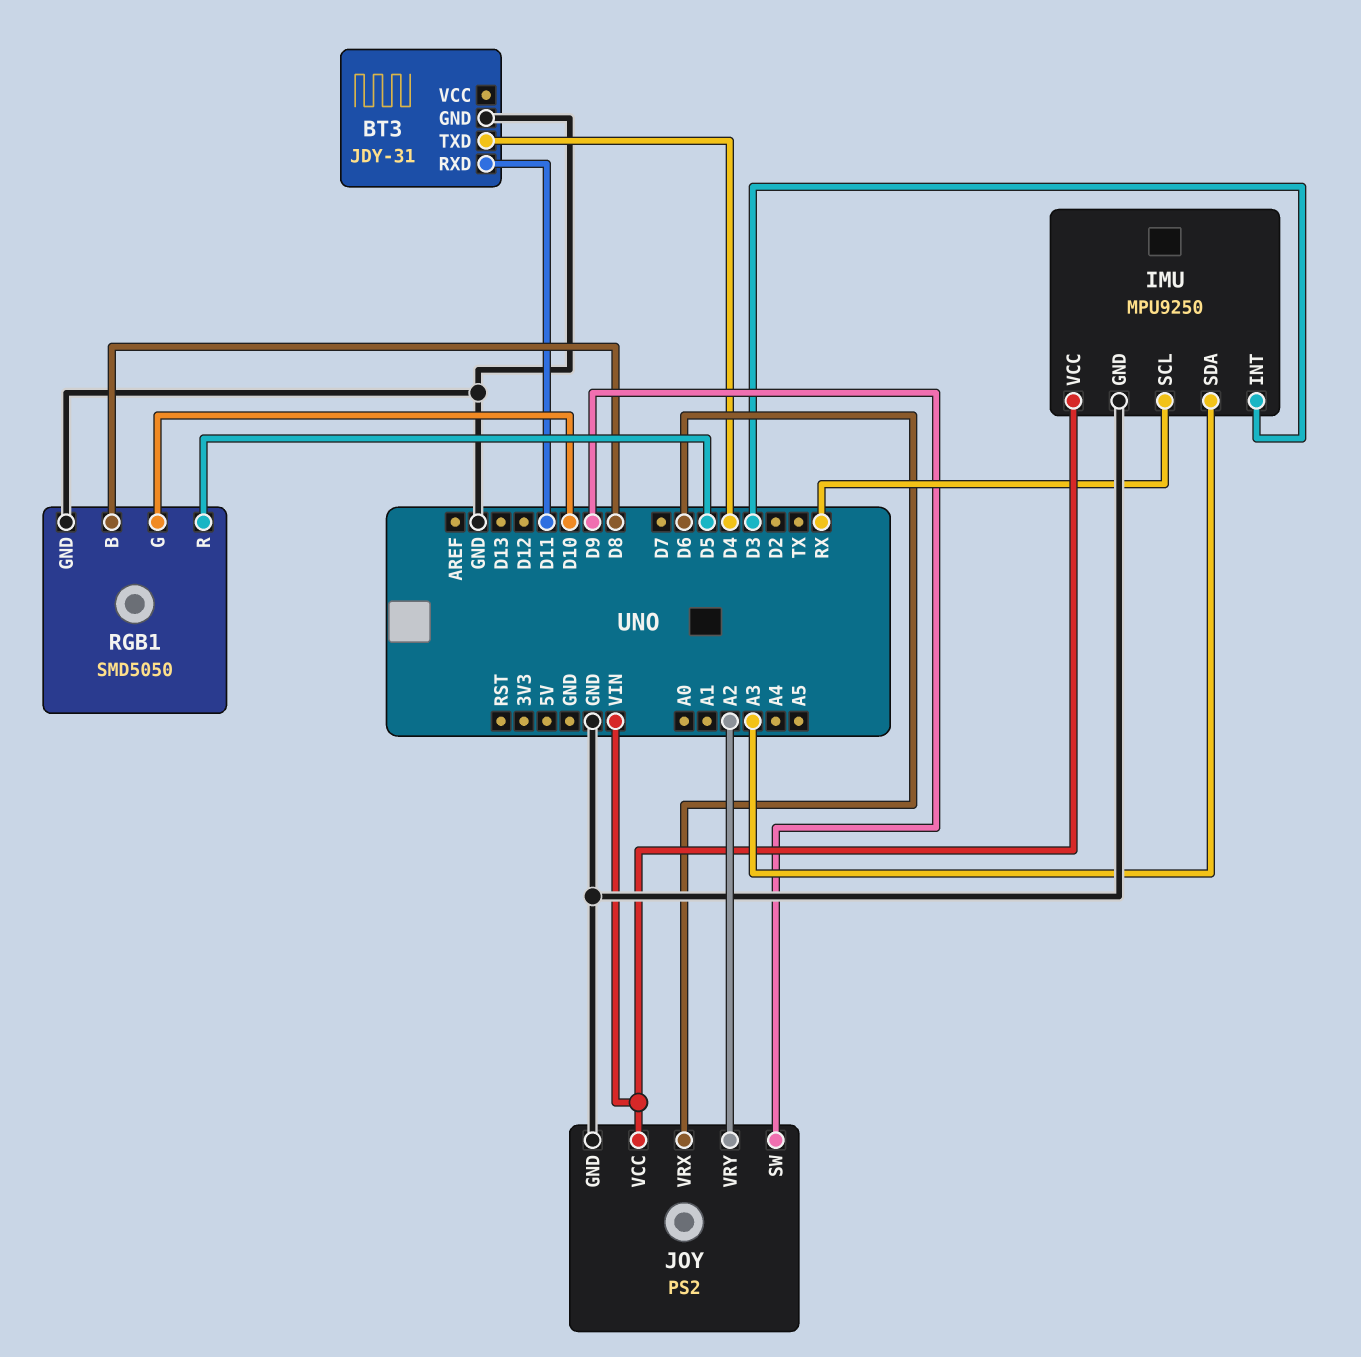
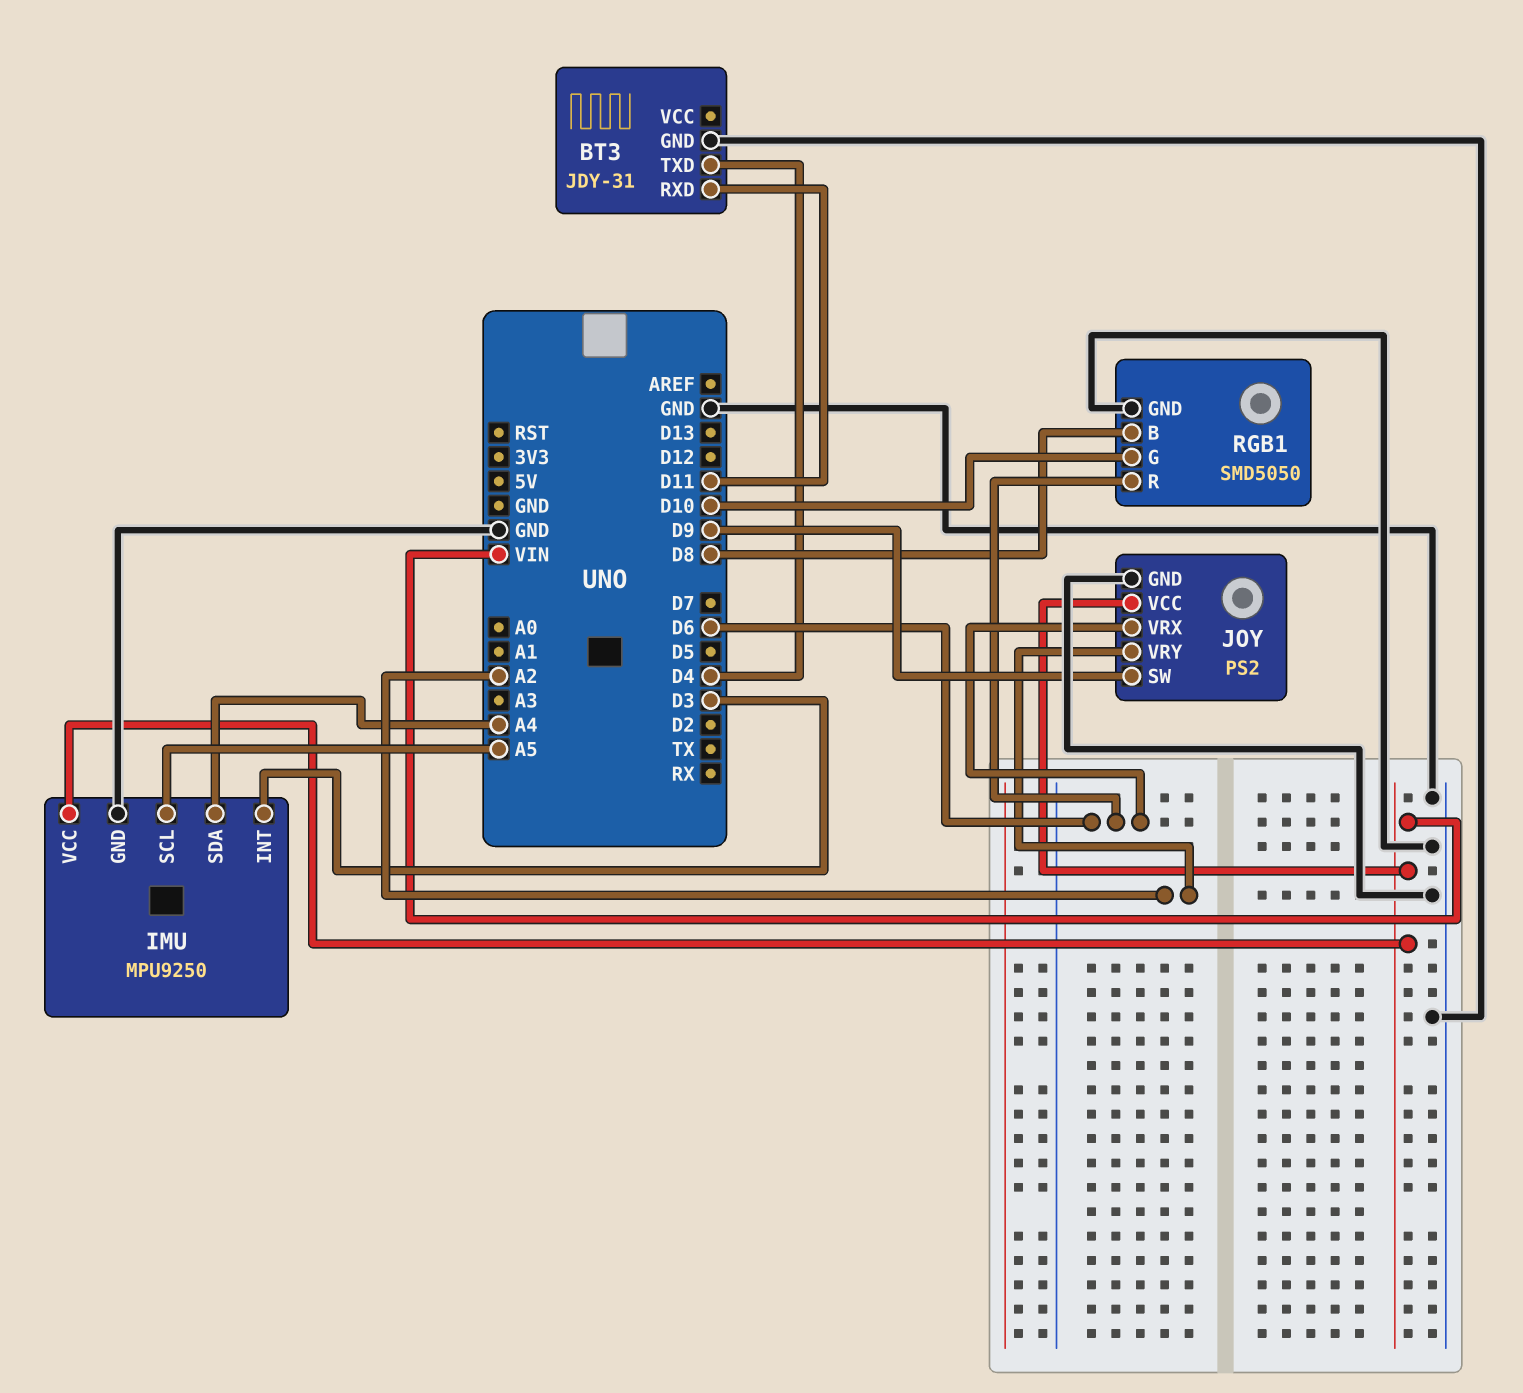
IMU pin SCL: RX -> A5
IMU pin SDA: A3 -> A4
RGB1 pin R: D5 -> D6

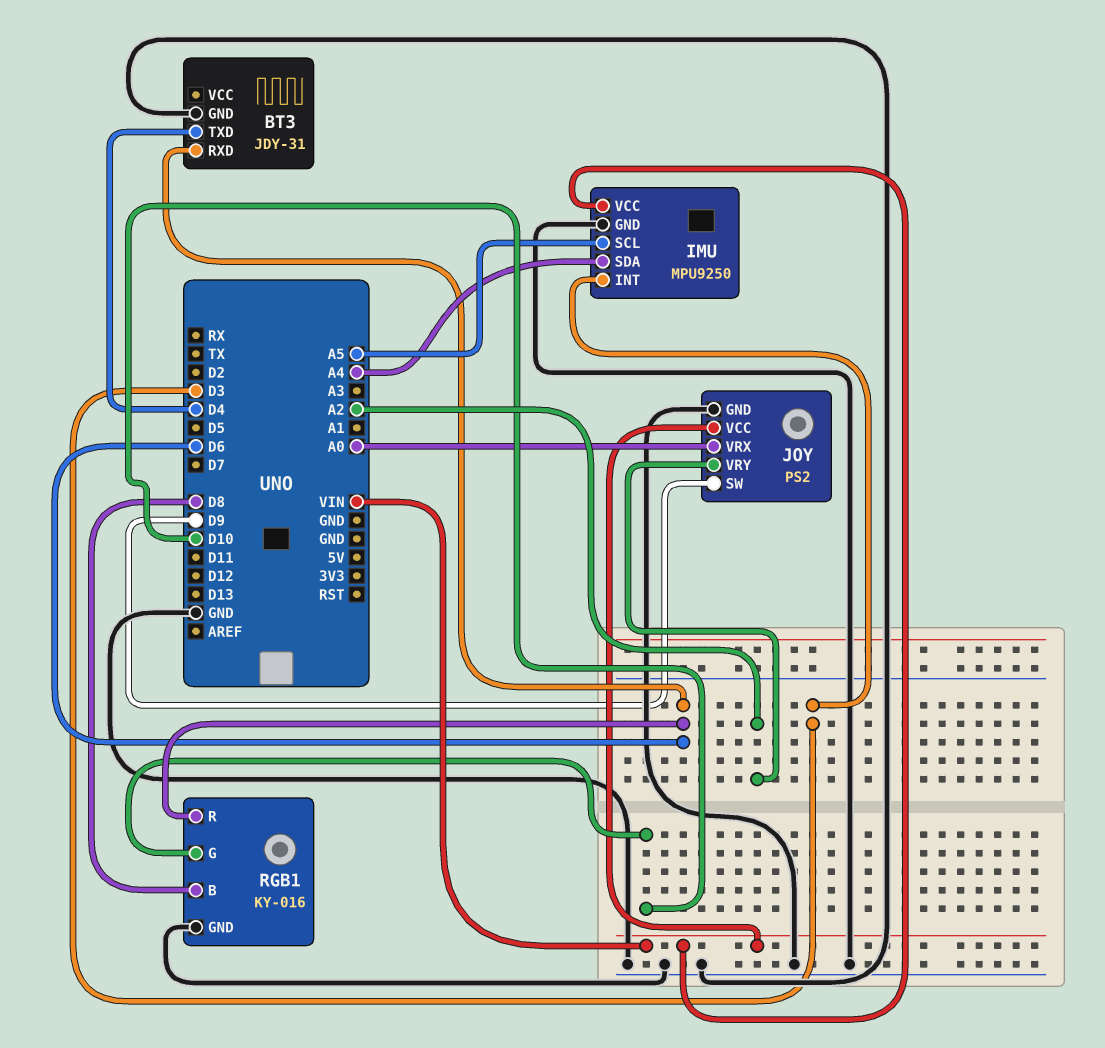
BT3 pin RXD: D11 -> D6
JOY pin VRX: D6 -> A0
RGB1: SMD5050 -> KY-016

